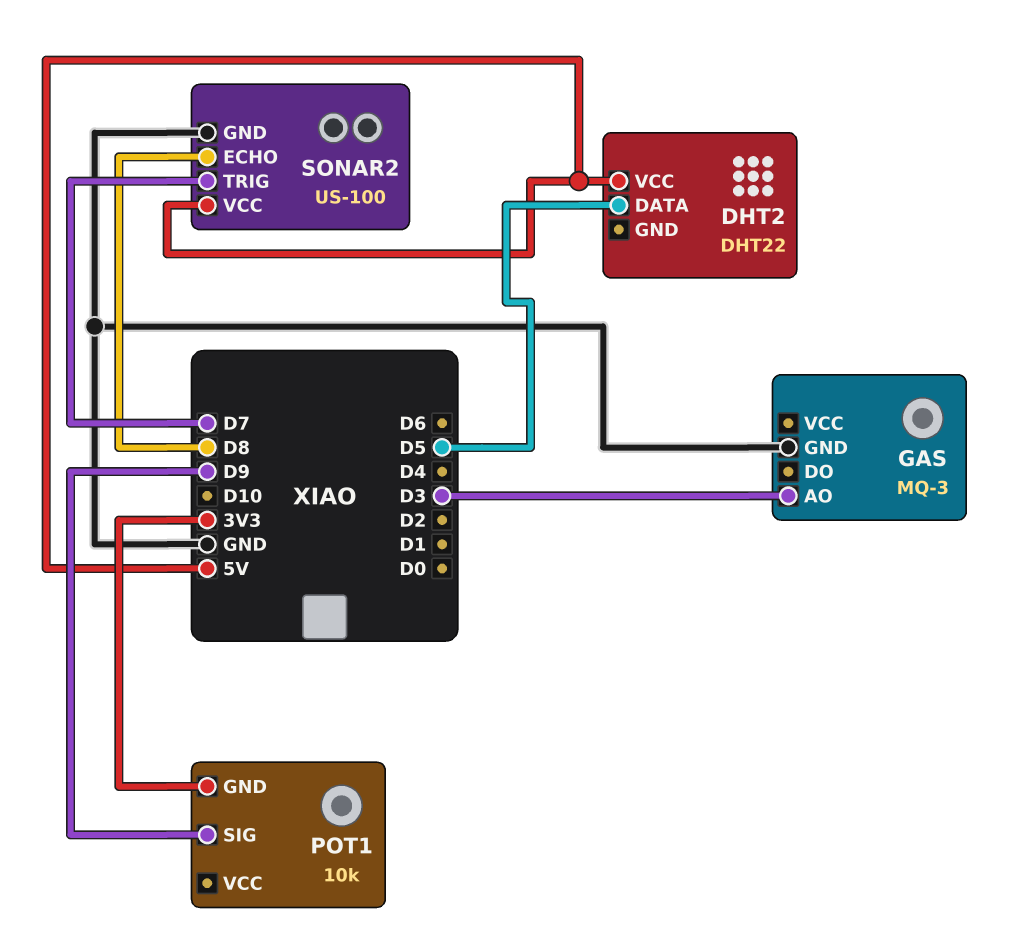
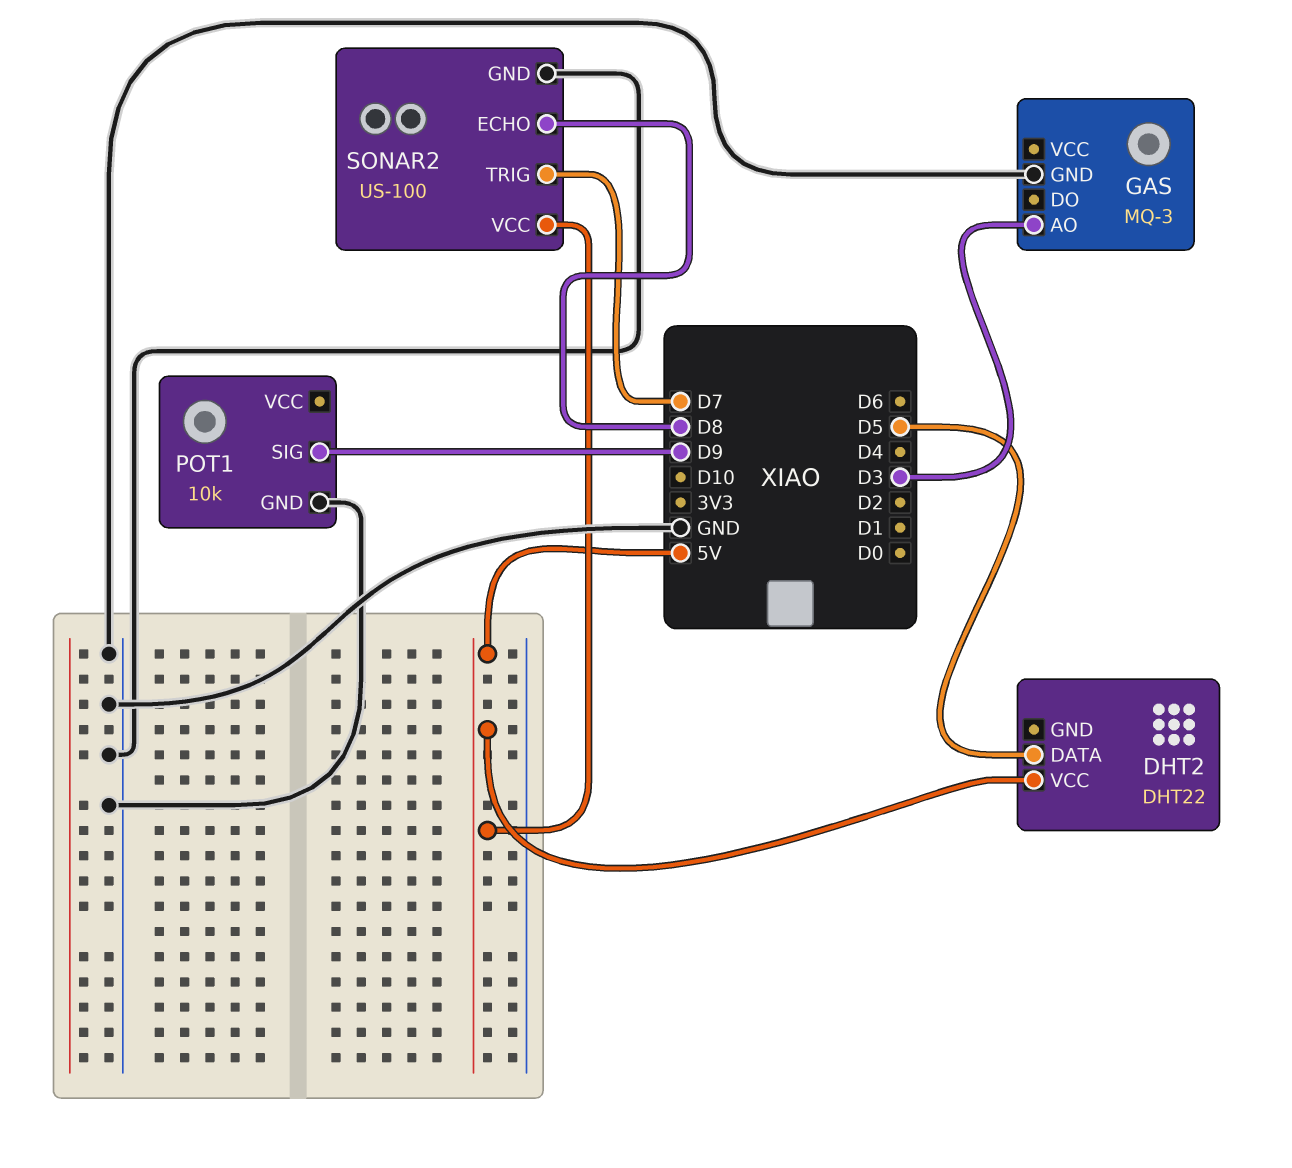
POT1 pin GND: 3V3 -> GND

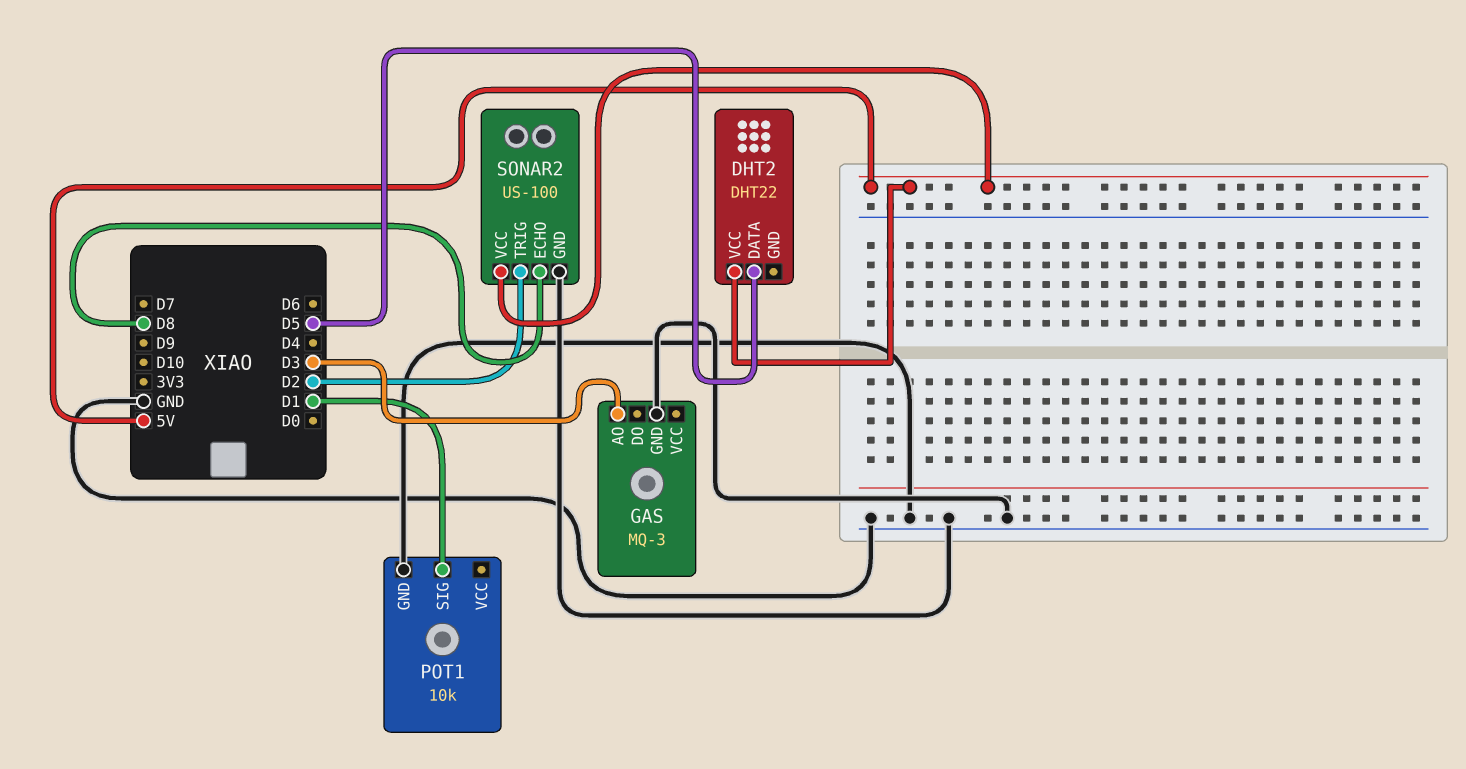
POT1 pin SIG: D9 -> D1
SONAR2 pin TRIG: D7 -> D2

